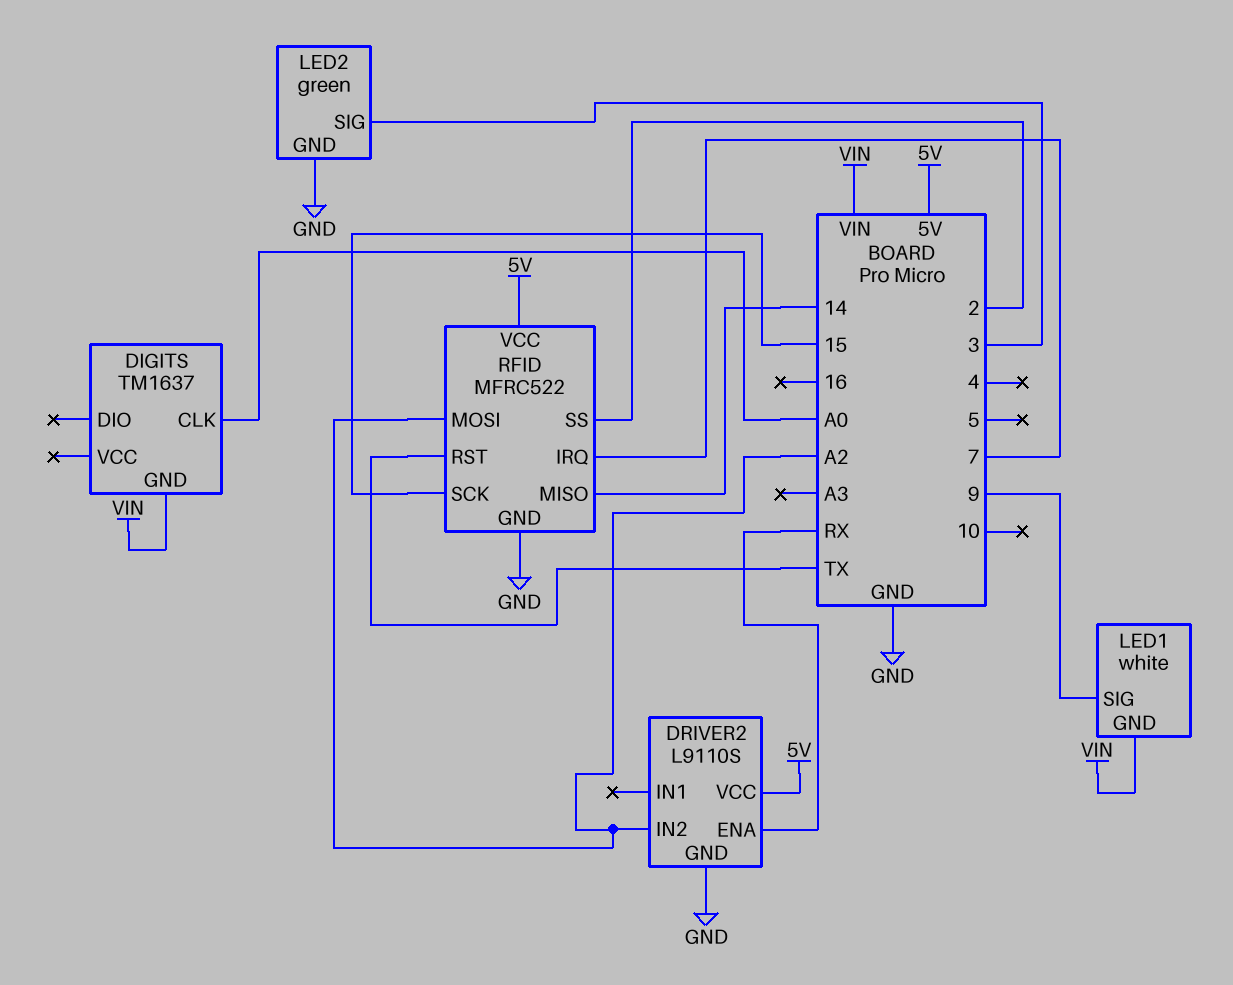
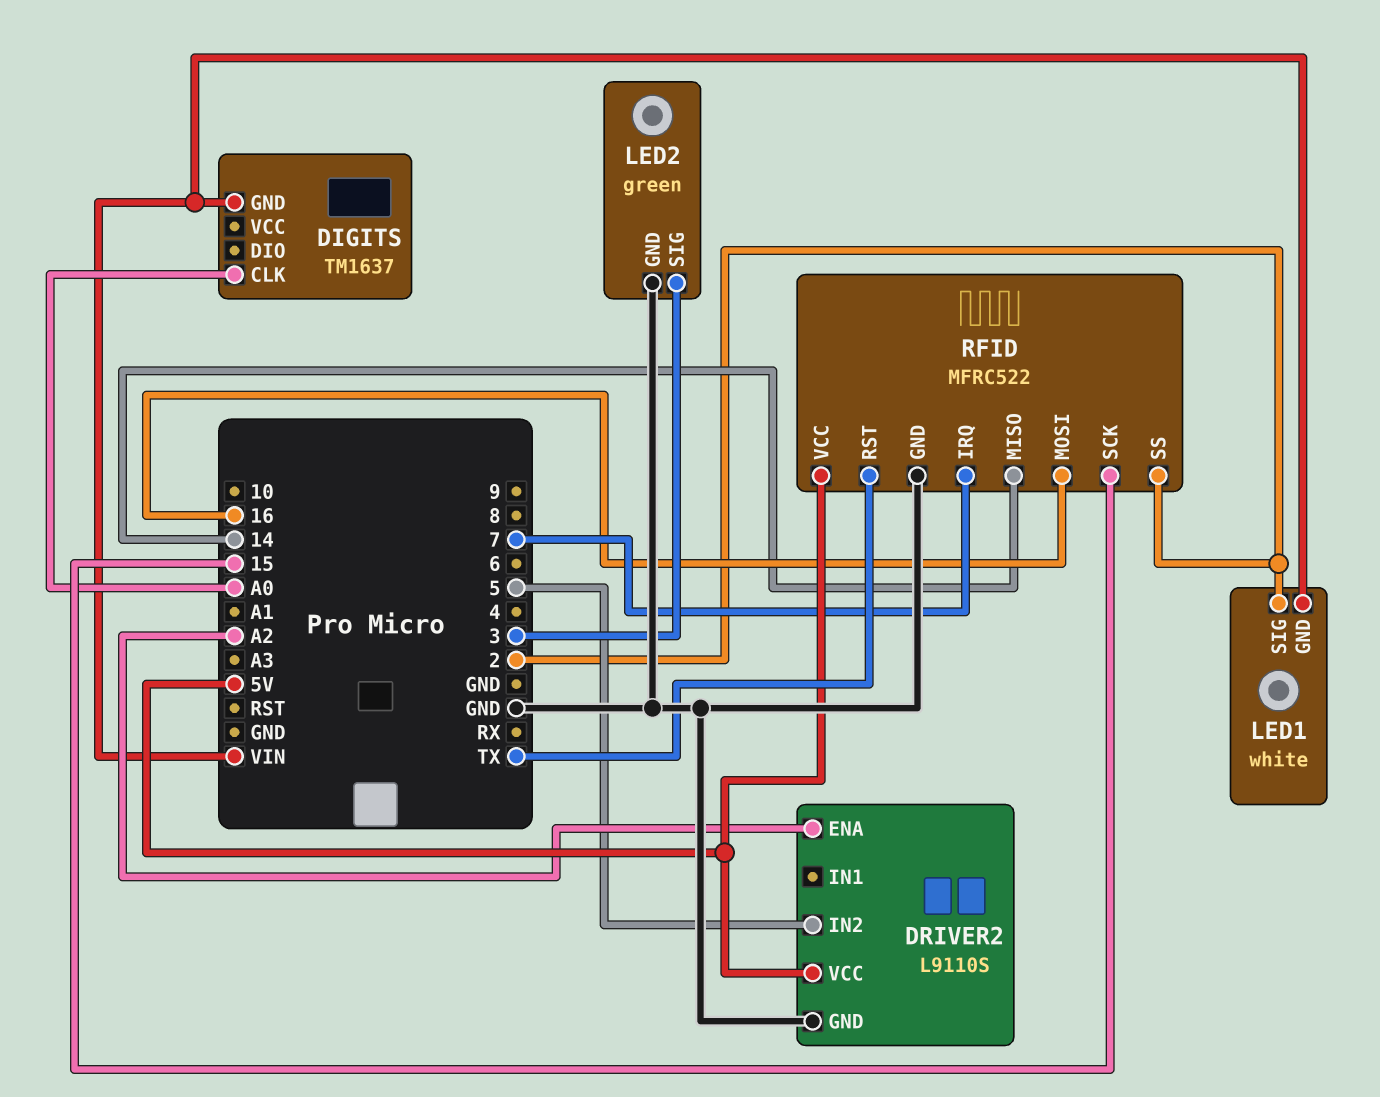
DRIVER2 pin ENA: RX -> A2
DRIVER2 pin IN2: A2 -> 5
LED1 pin SIG: 9 -> 2
RFID pin MOSI: A2 -> 16

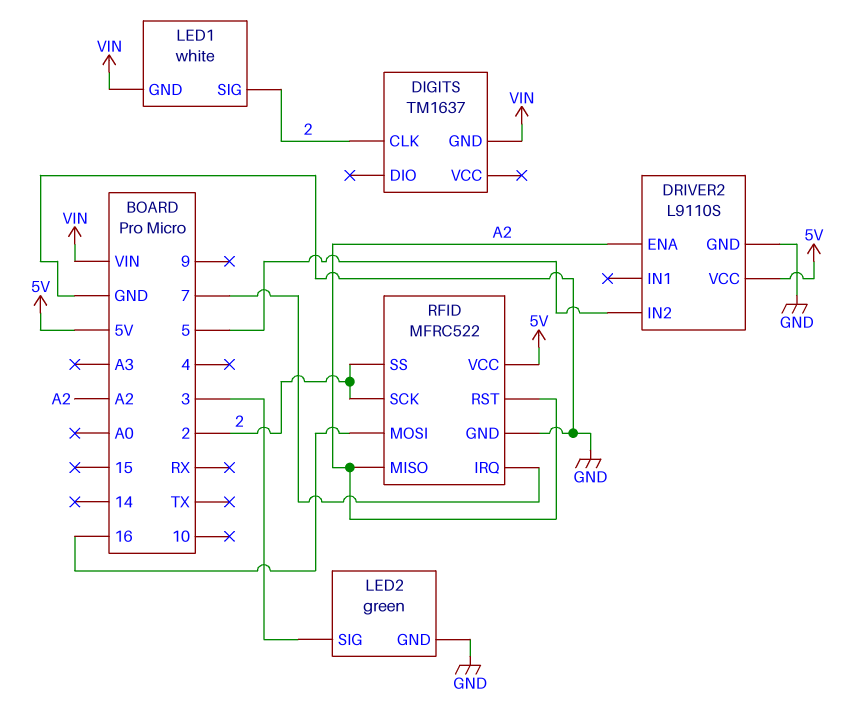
DIGITS pin CLK: A0 -> 2
RFID pin MISO: 14 -> A2
RFID pin RST: TX -> A2
RFID pin SCK: 15 -> 2

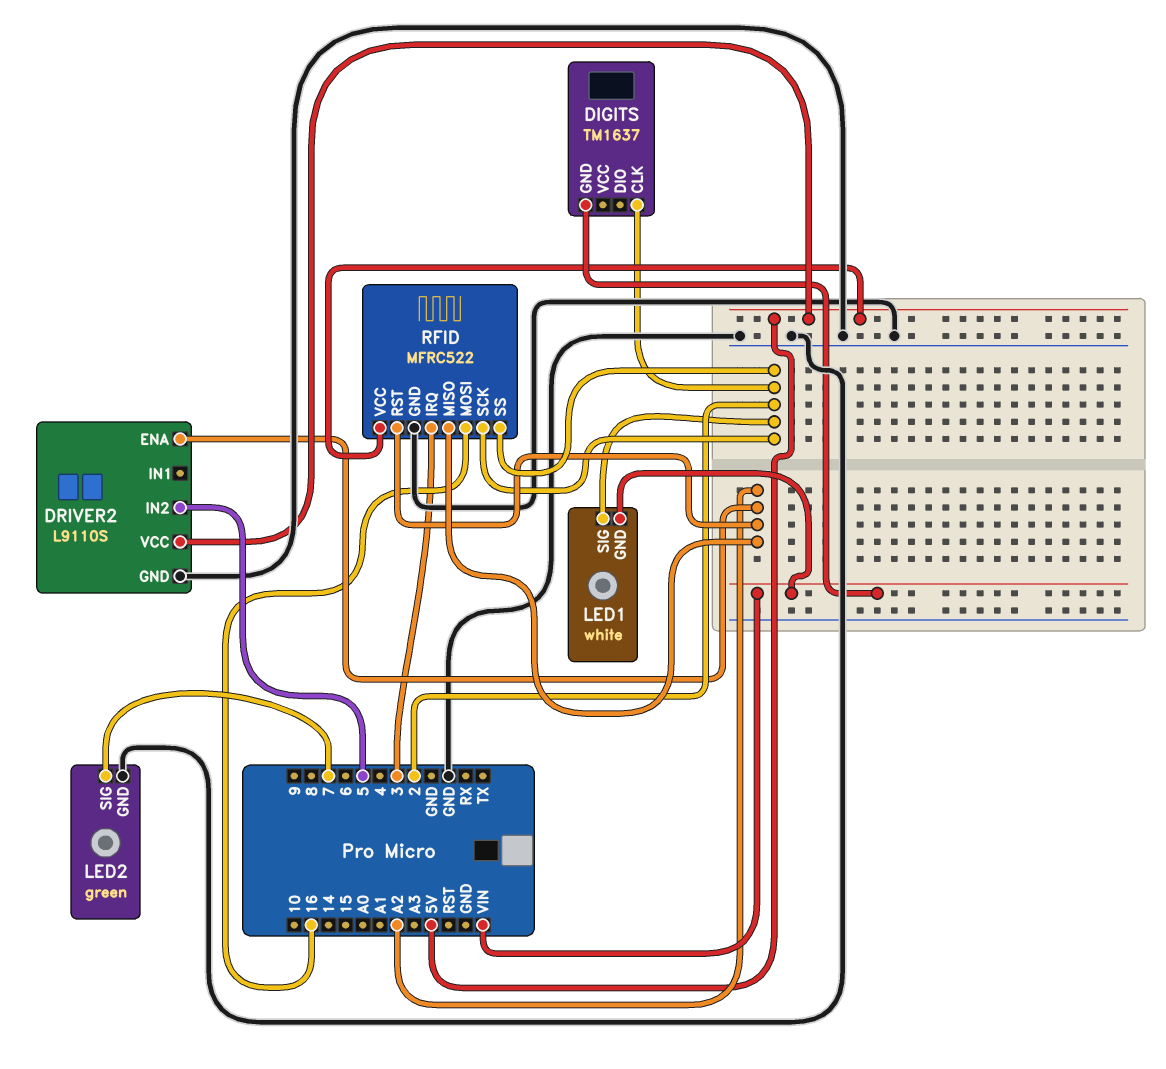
LED2 pin SIG: 3 -> 7
RFID pin IRQ: 7 -> 3

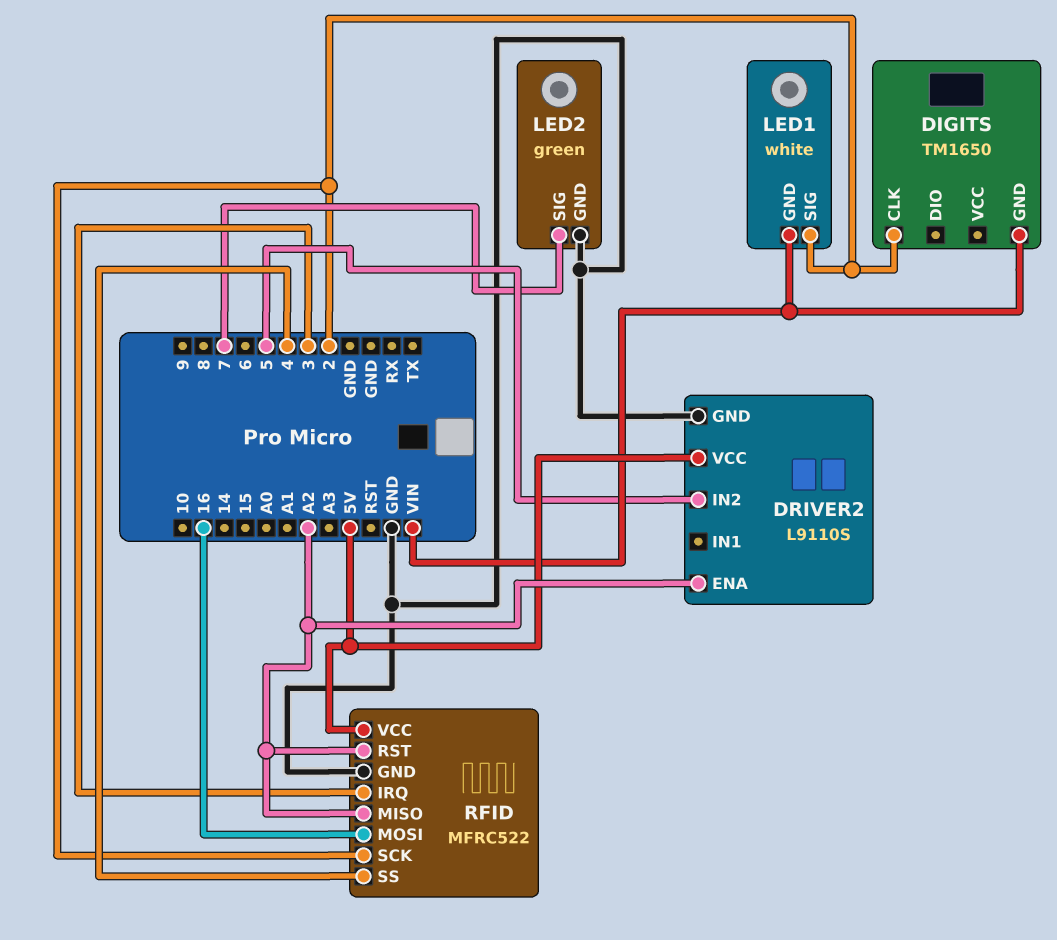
DIGITS: TM1637 -> TM1650
RFID pin SS: 2 -> 4

